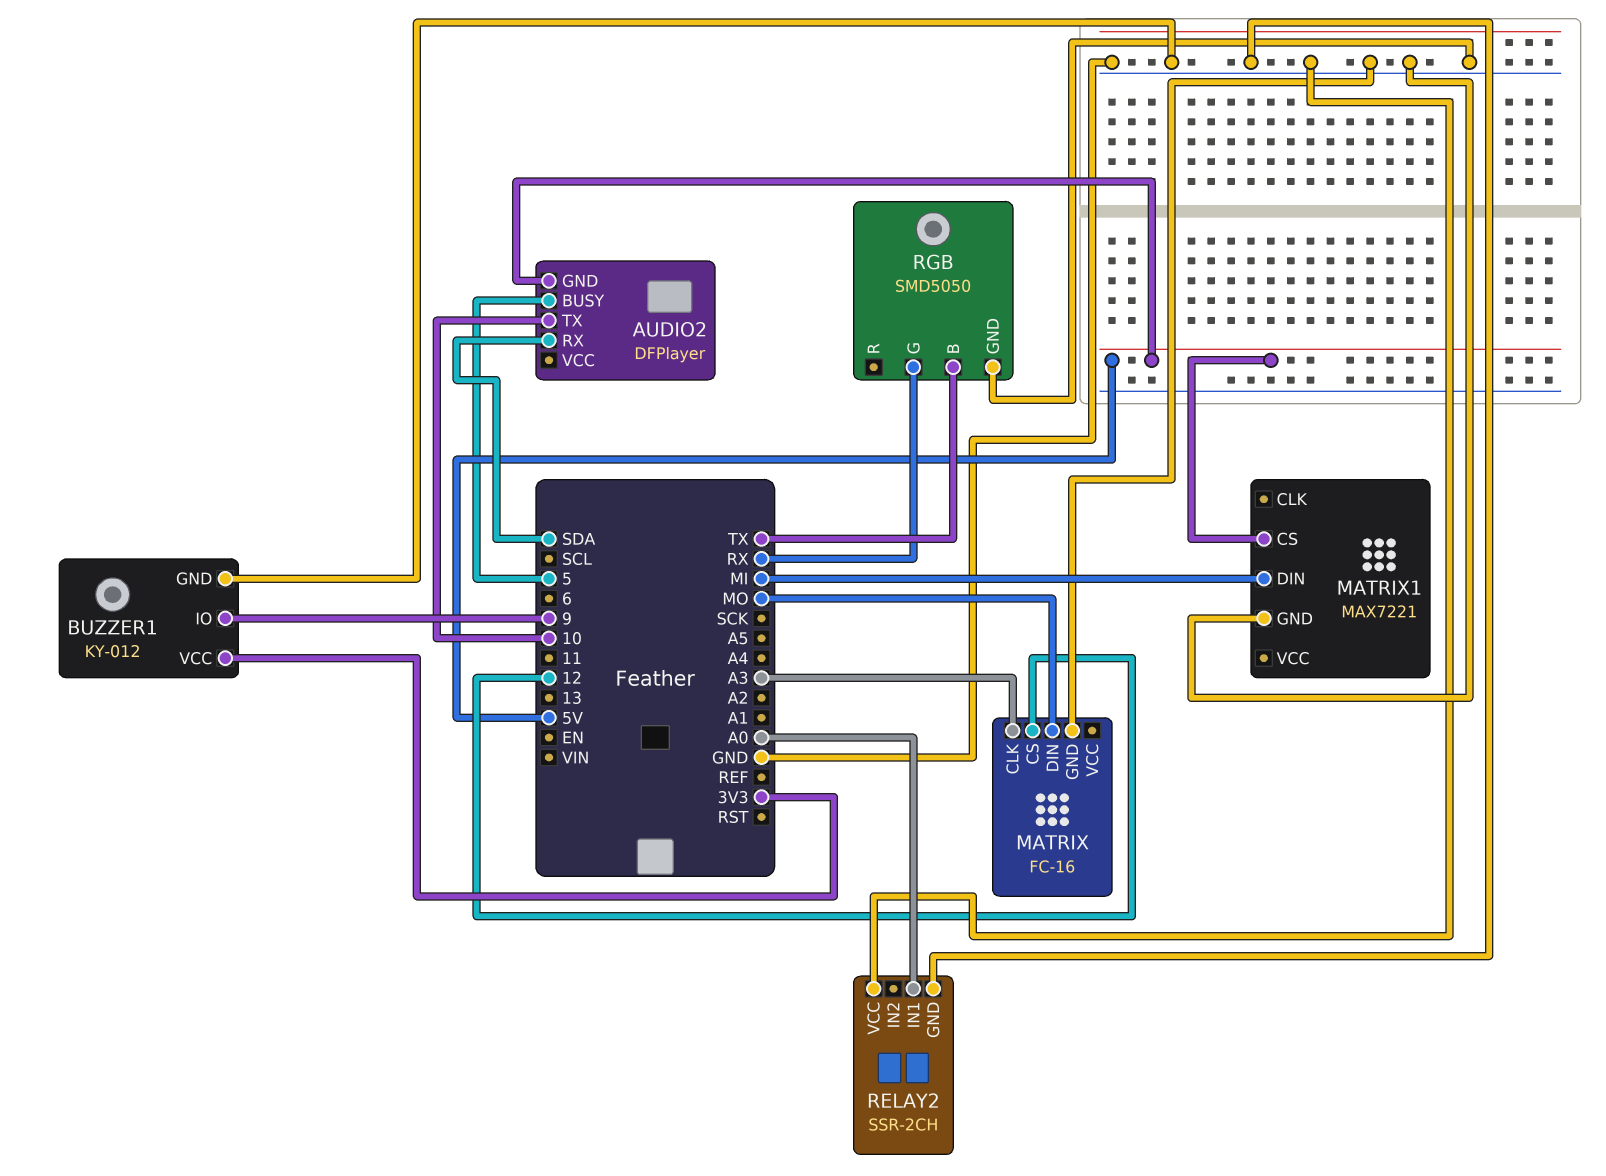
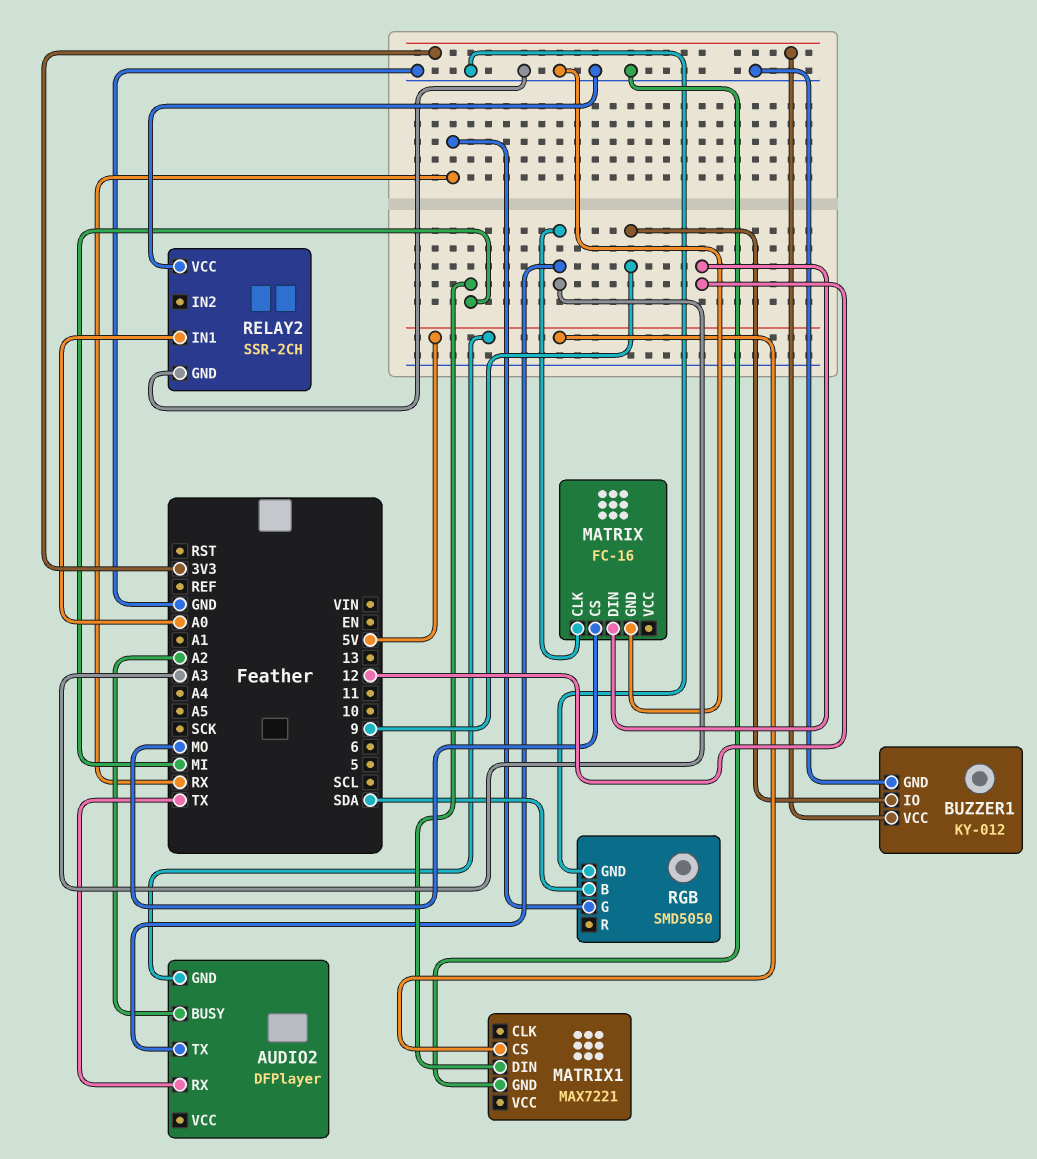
AUDIO2 pin BUSY: 5 -> A2
AUDIO2 pin RX: SDA -> TX
AUDIO2 pin TX: 10 -> A3
MATRIX pin CS: 12 -> MO
MATRIX pin DIN: MO -> 12
RGB pin B: TX -> SDA

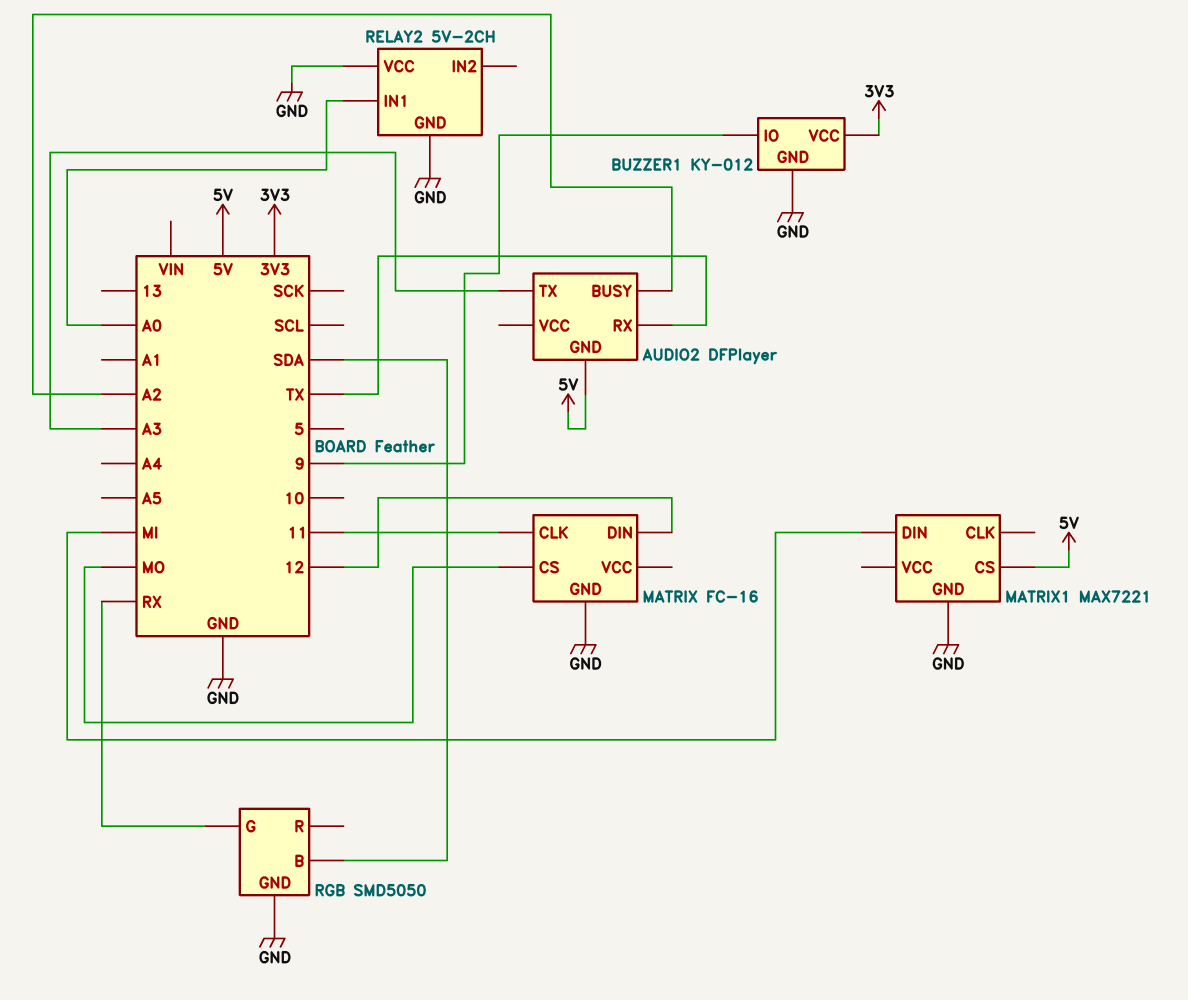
MATRIX pin CLK: A3 -> 11
RELAY2: SSR-2CH -> 5V-2CH

